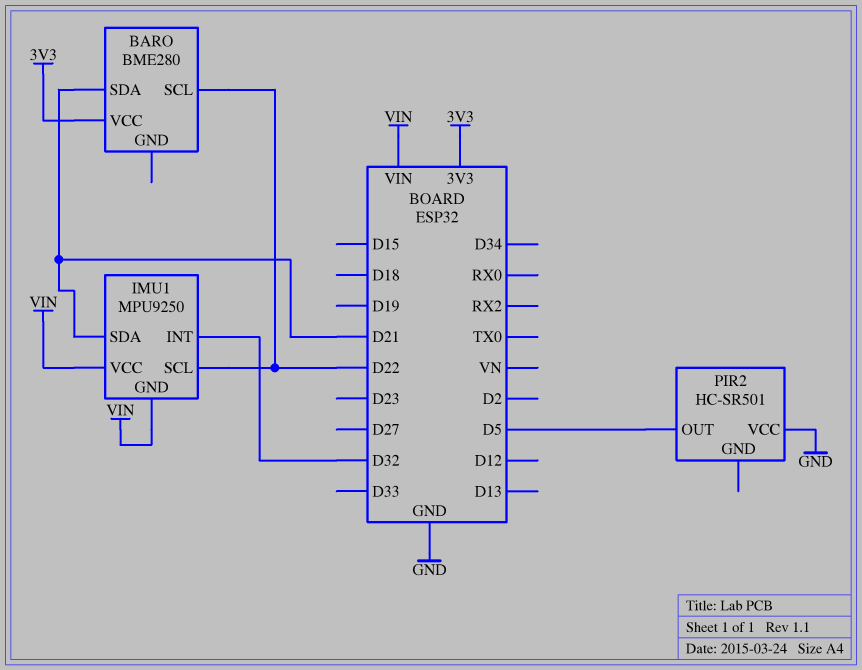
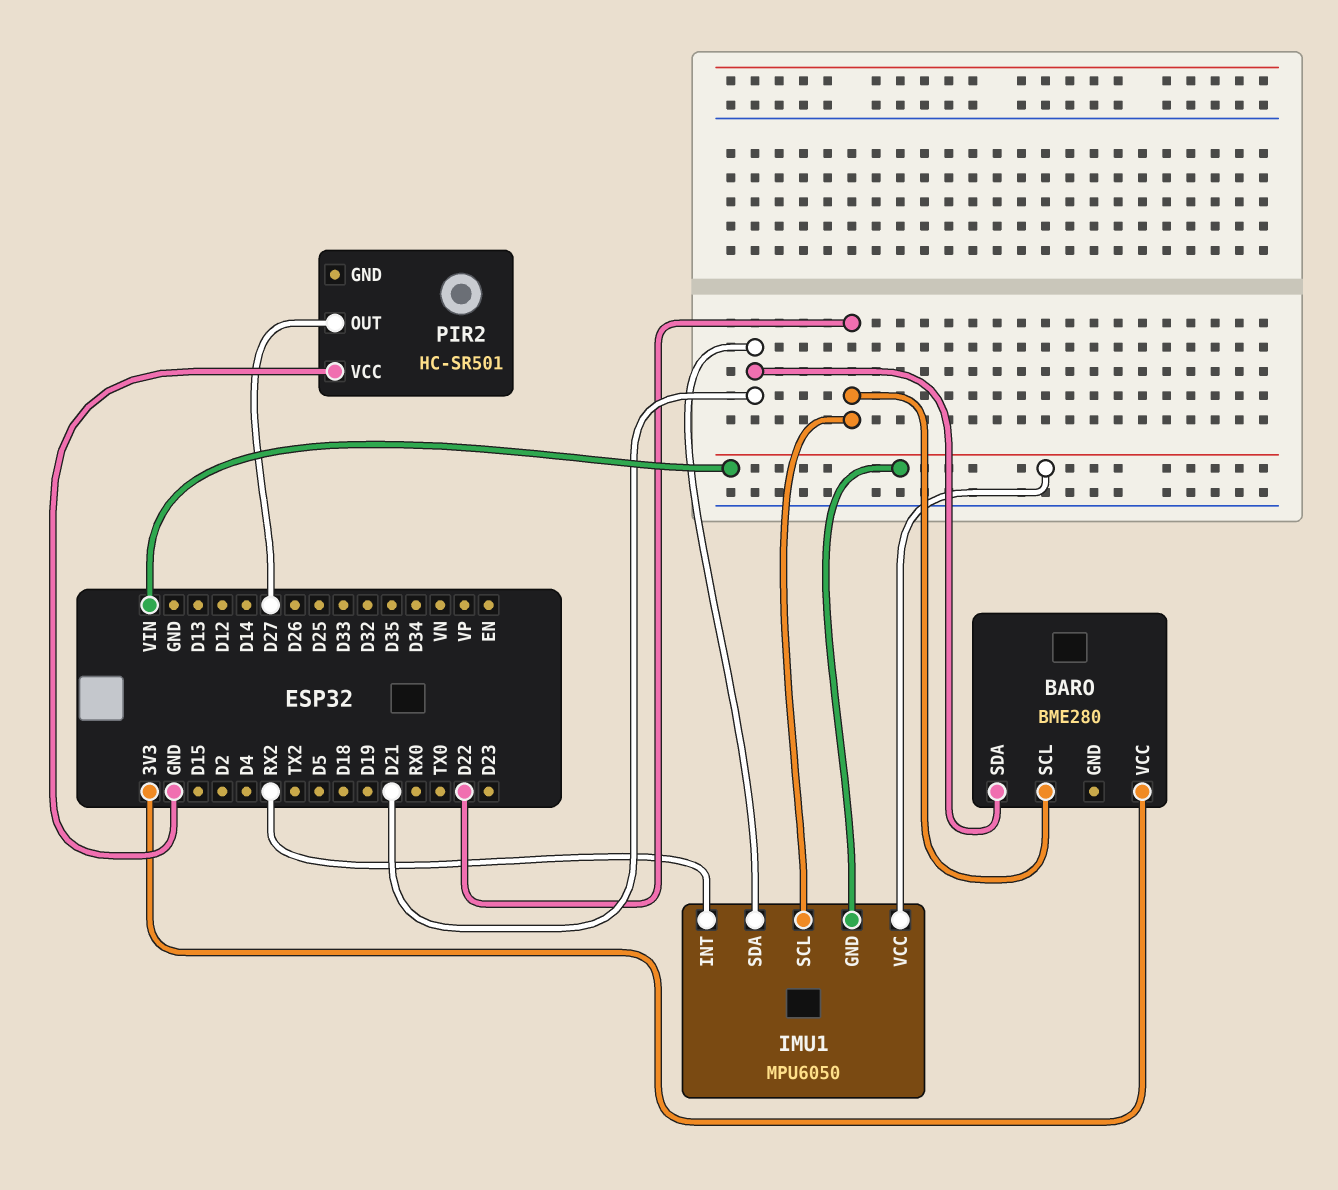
IMU1: MPU9250 -> MPU6050
IMU1 pin INT: D32 -> RX2
PIR2 pin OUT: D5 -> D27

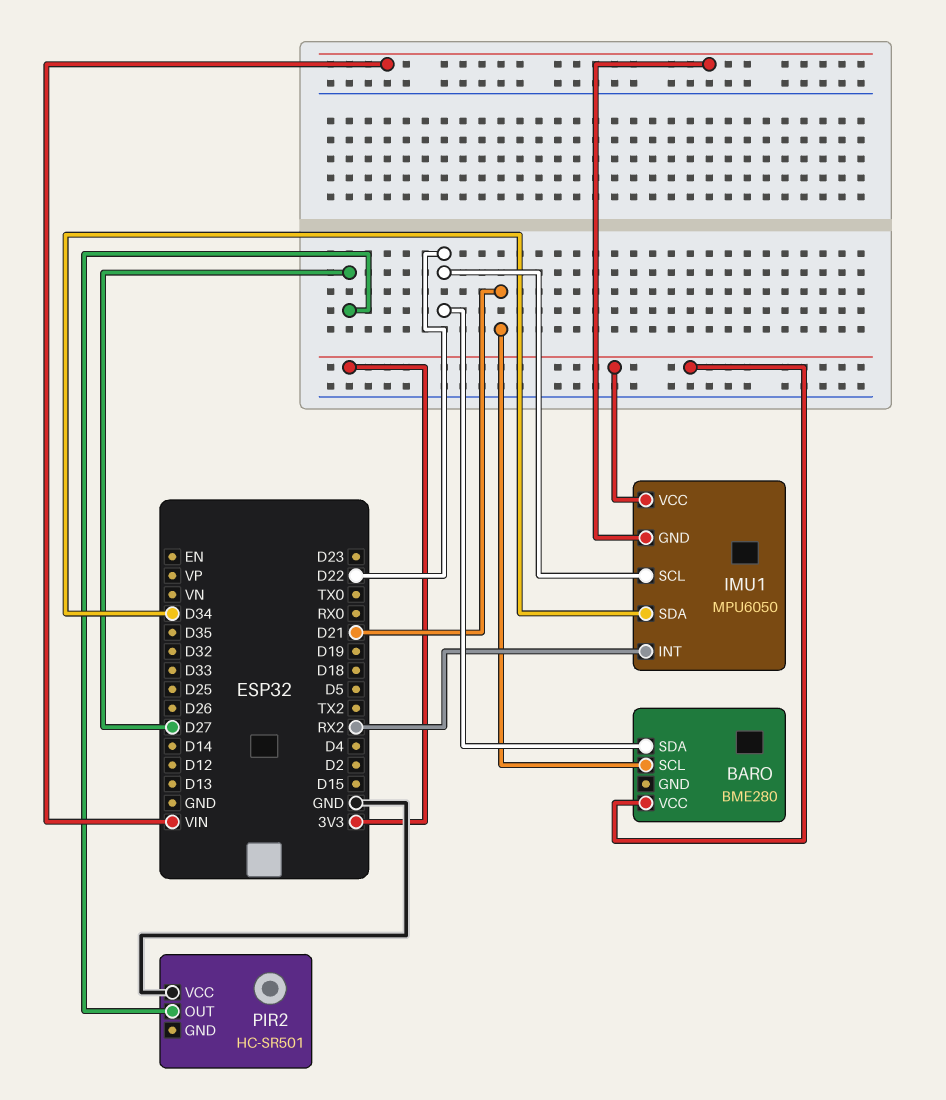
BARO pin SCL: D22 -> D21
BARO pin SDA: D21 -> D22
IMU1 pin SDA: D21 -> D34
IMU1 pin VCC: VIN -> 3V3

